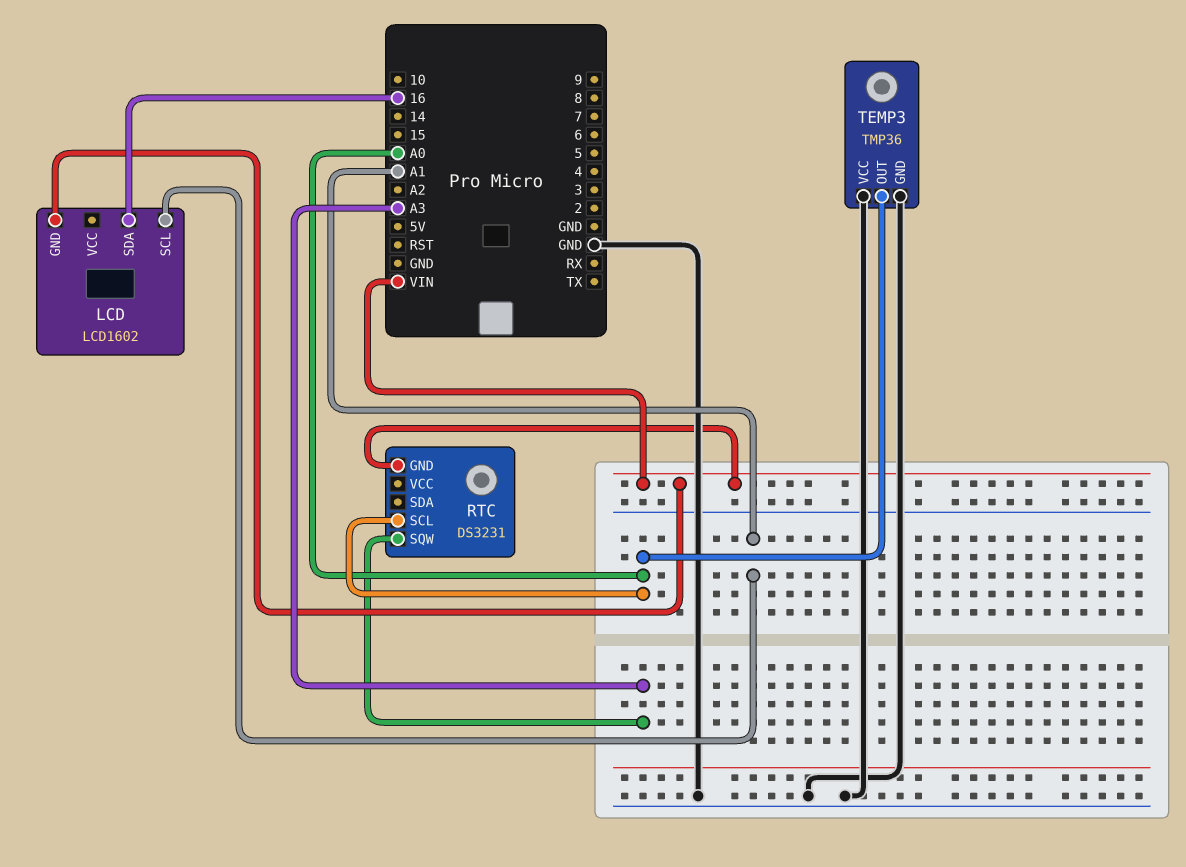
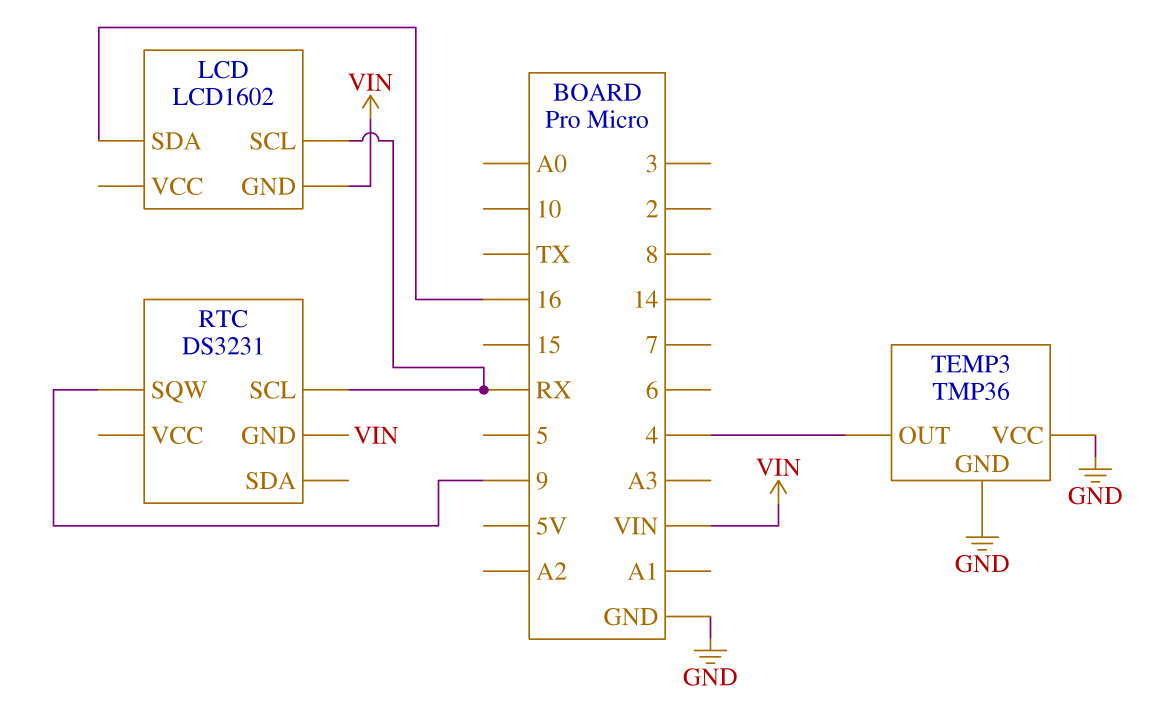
LCD pin SCL: A1 -> RX
RTC pin SCL: A0 -> RX
RTC pin SQW: A3 -> 9
TEMP3 pin OUT: A0 -> 4

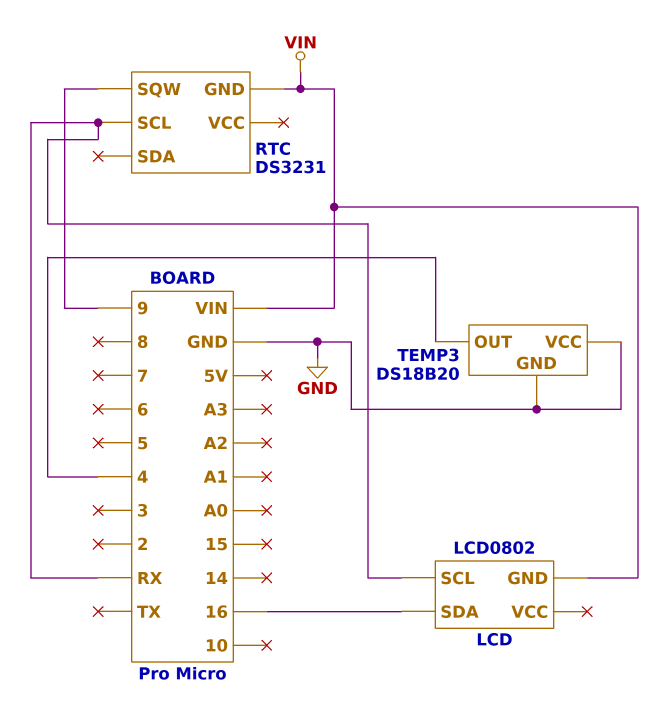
LCD: LCD1602 -> LCD0802
TEMP3: TMP36 -> DS18B20

